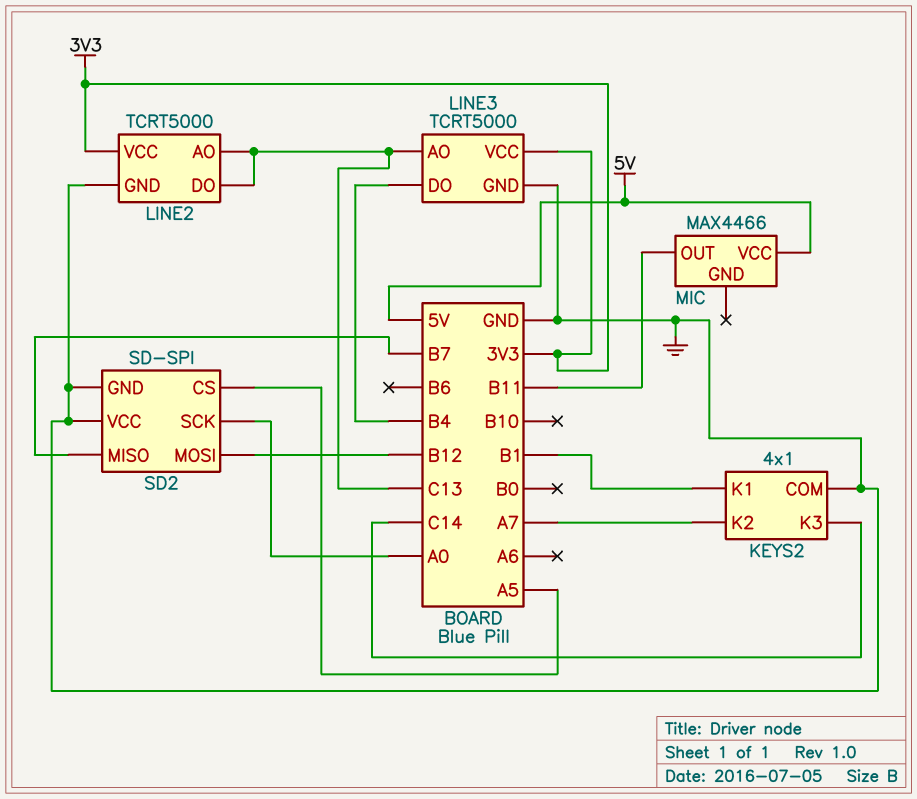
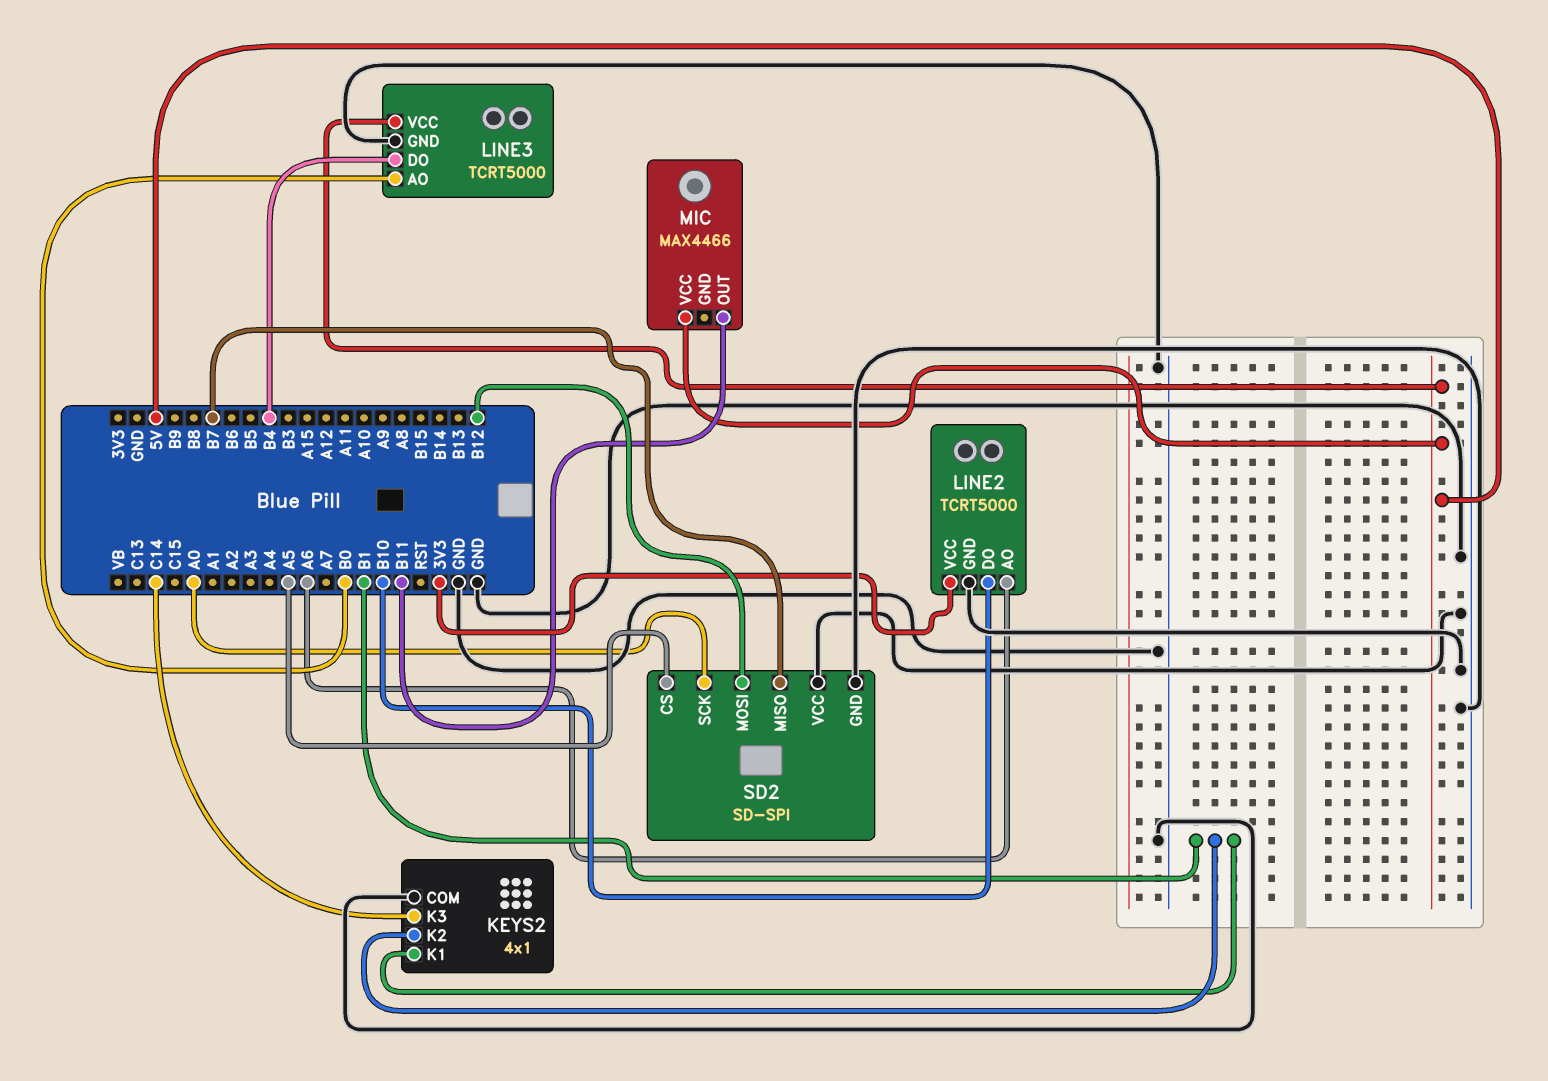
KEYS2 pin K2: A7 -> B1
LINE2 pin AO: C13 -> A6
LINE2 pin DO: C13 -> B10
LINE3 pin AO: C13 -> B0
LINE3 pin VCC: 3V3 -> 5V

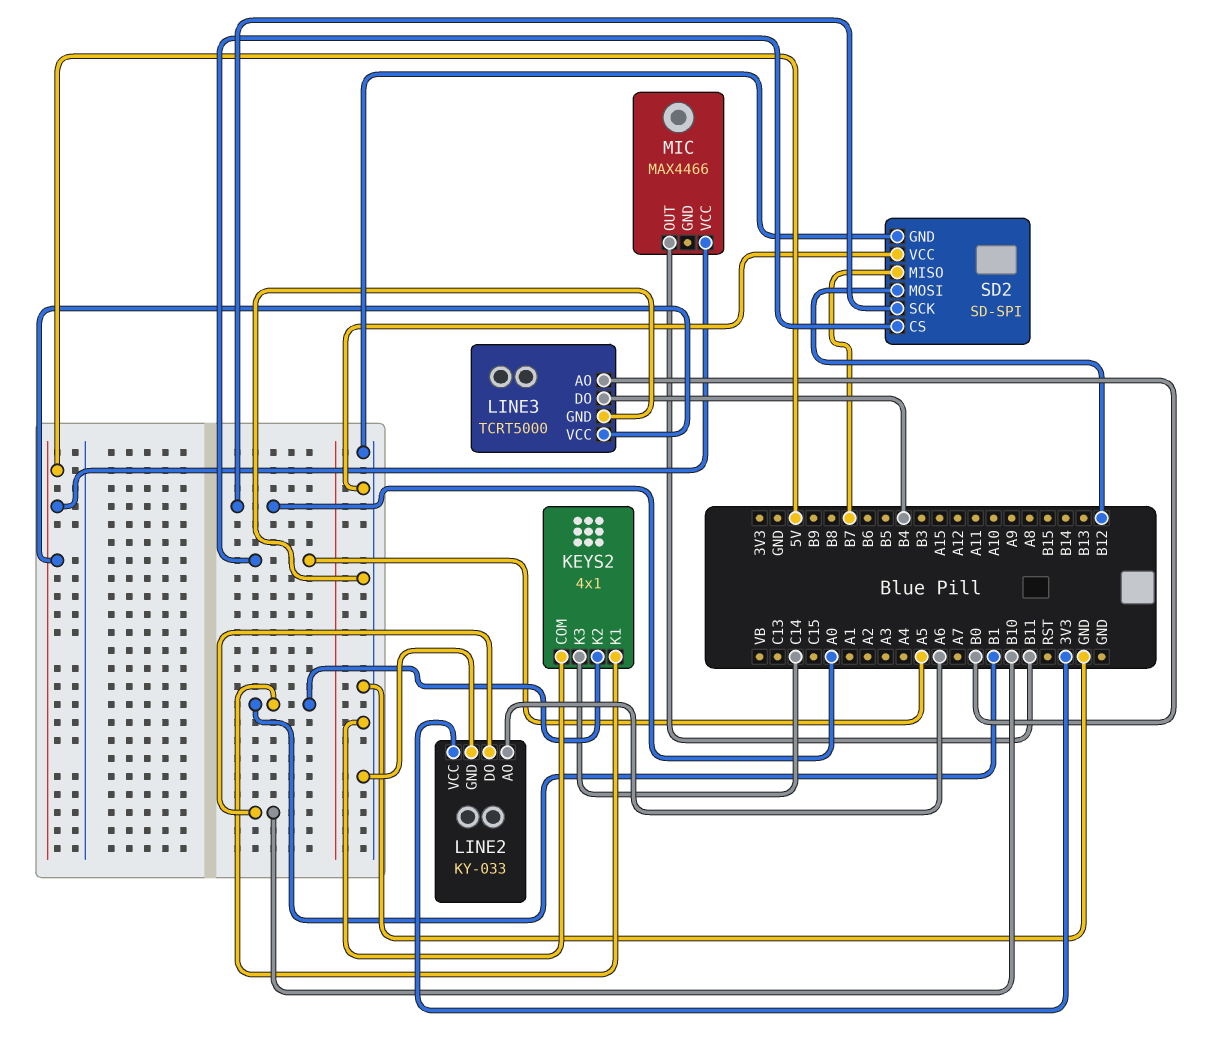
LINE2: TCRT5000 -> KY-033

